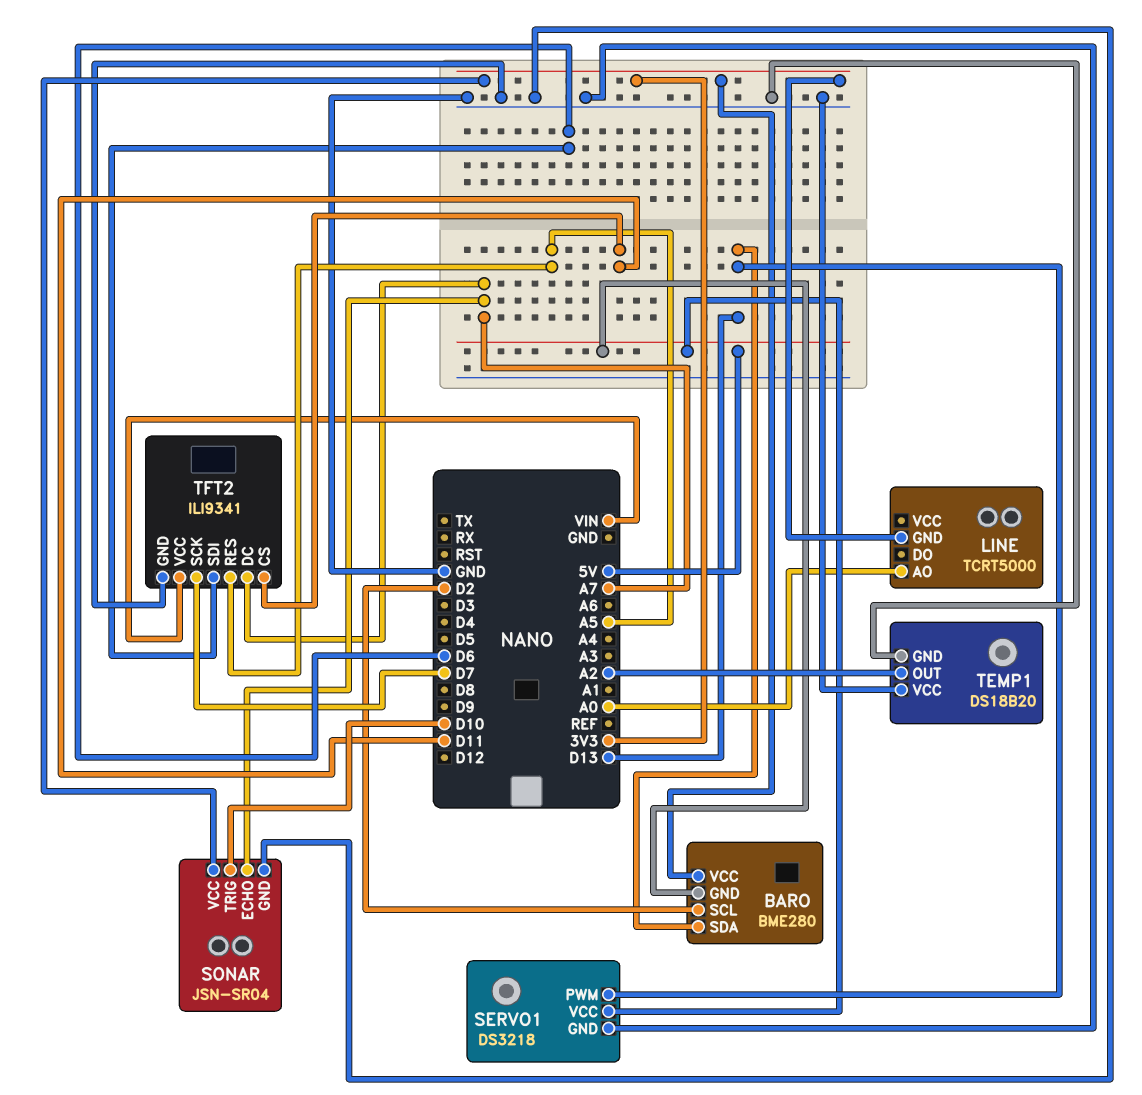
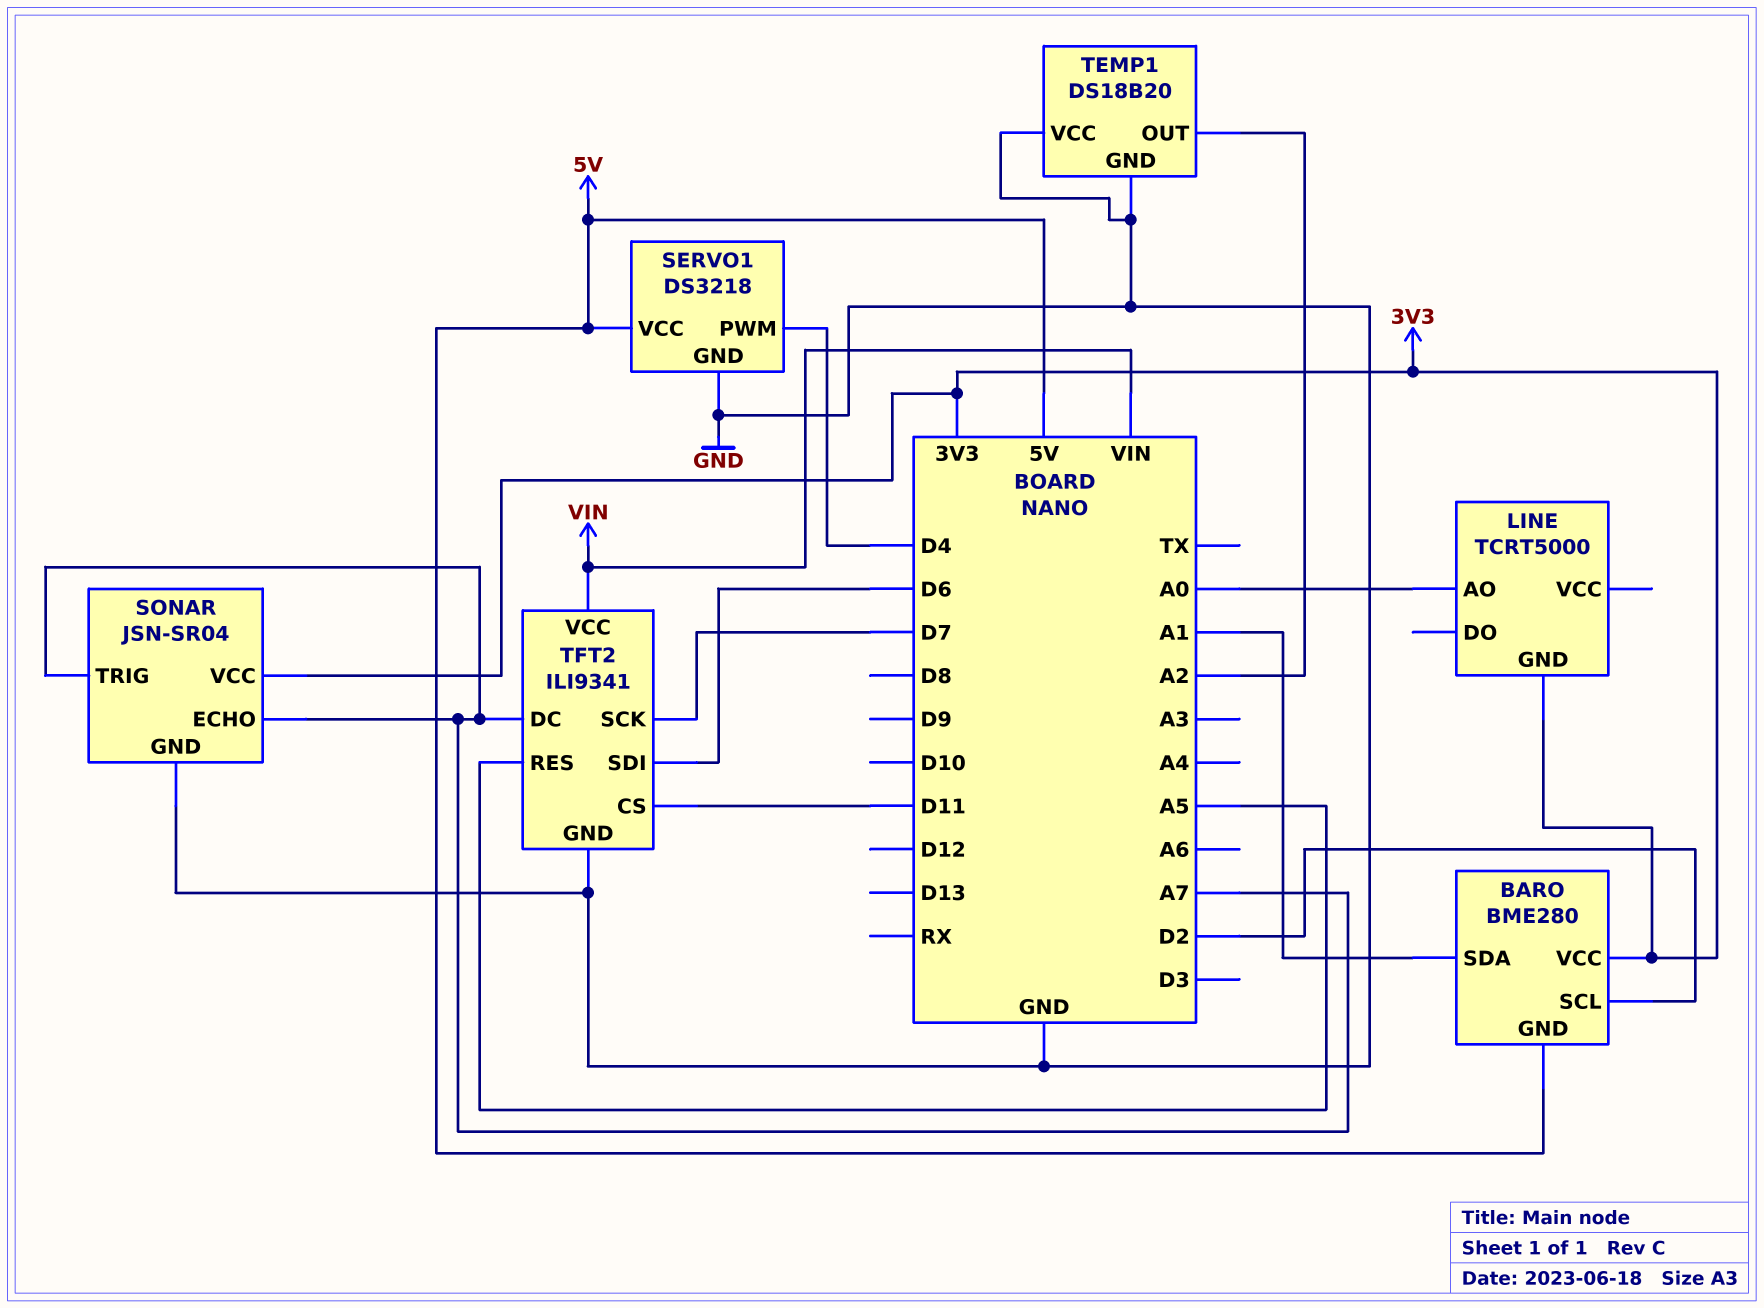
BARO pin SDA: D13 -> A1
SERVO1 pin PWM: D13 -> D4
SONAR pin TRIG: D10 -> A7

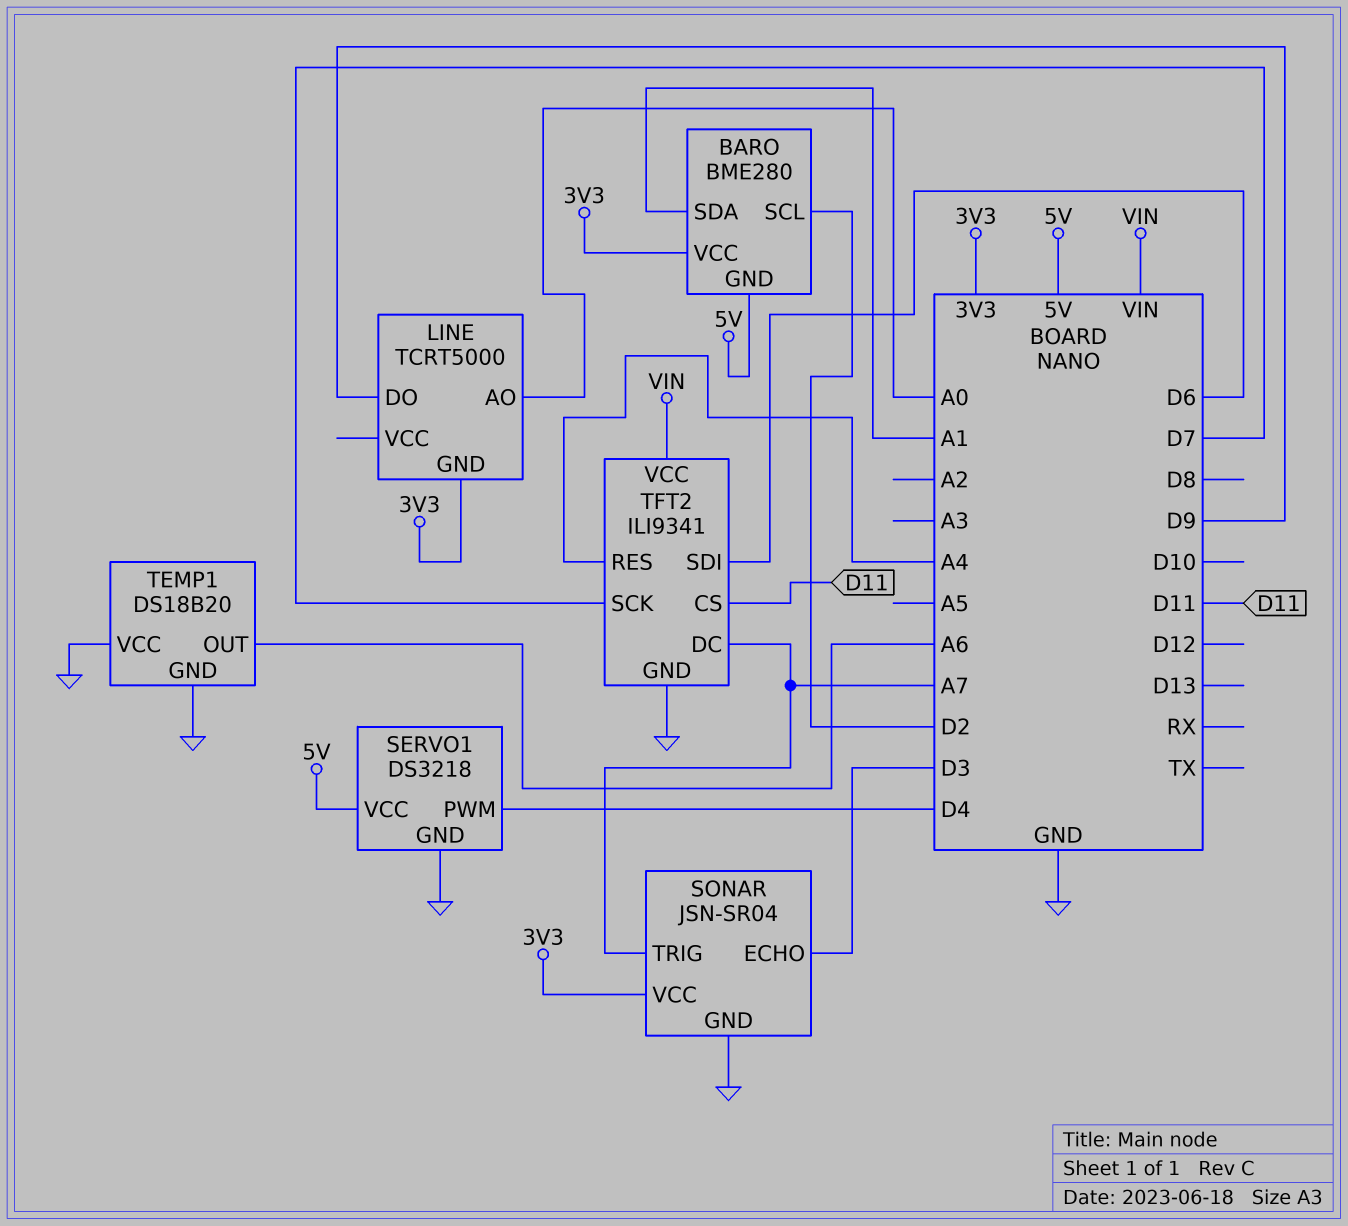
LINE pin DO: none -> D9
SONAR pin ECHO: A7 -> D3
TEMP1 pin OUT: A2 -> A6
TFT2 pin RES: A5 -> A4

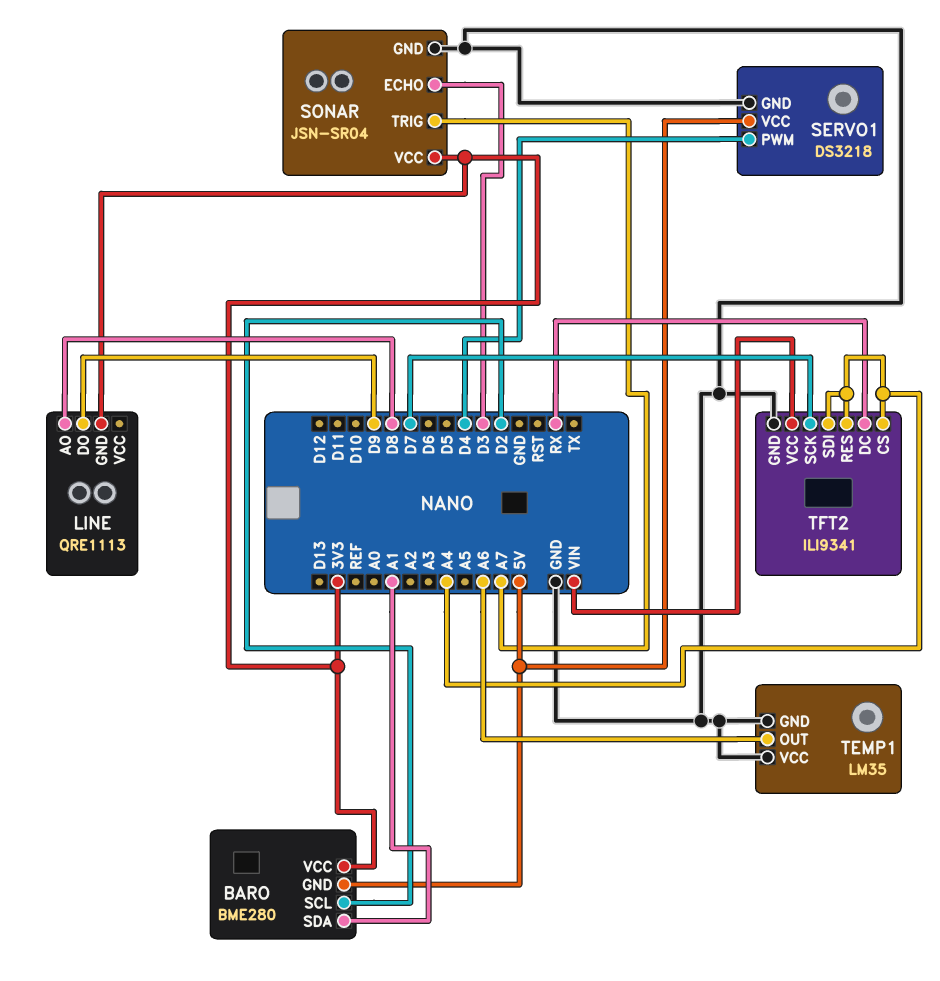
LINE: TCRT5000 -> QRE1113
LINE pin AO: A0 -> D8
TEMP1: DS18B20 -> LM35
TFT2 pin CS: D11 -> A4
TFT2 pin DC: A7 -> RX
TFT2 pin SDI: D6 -> A4

